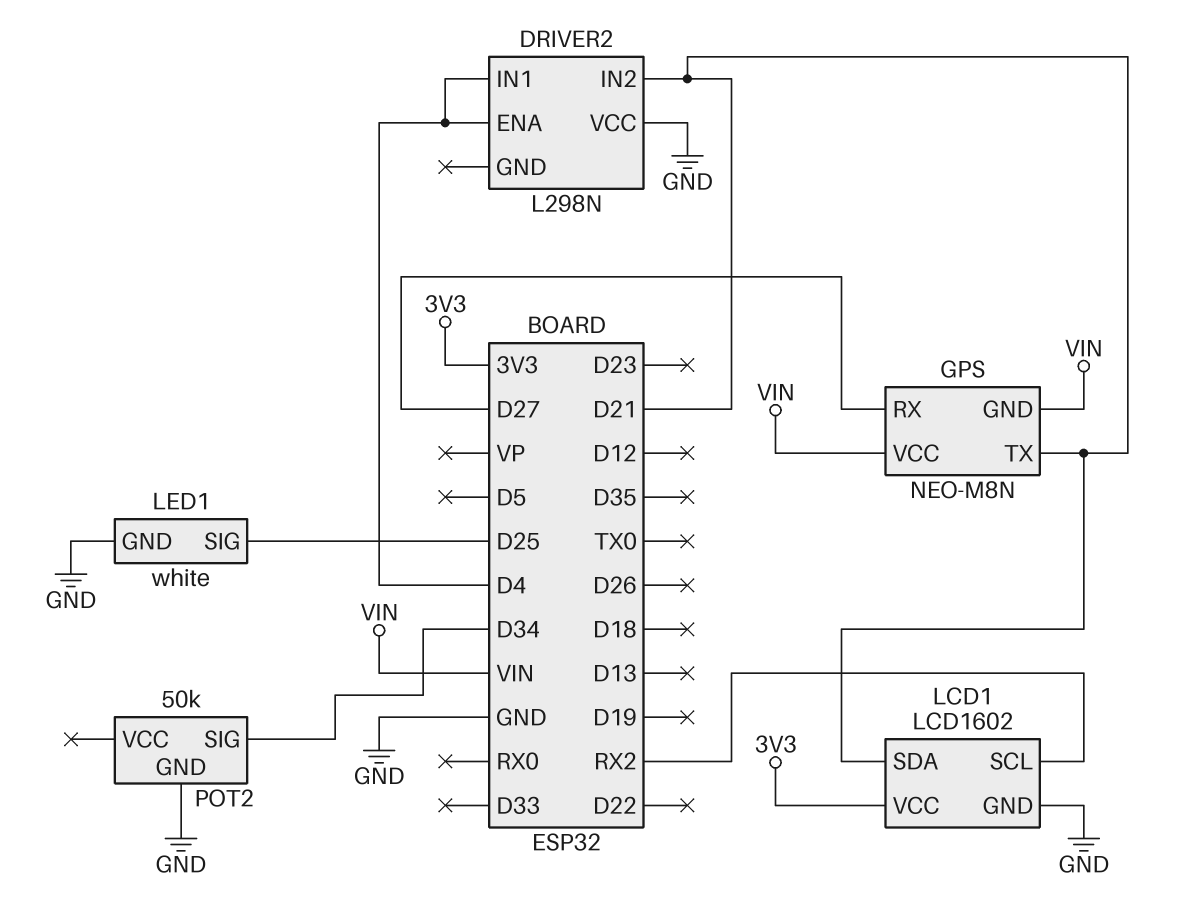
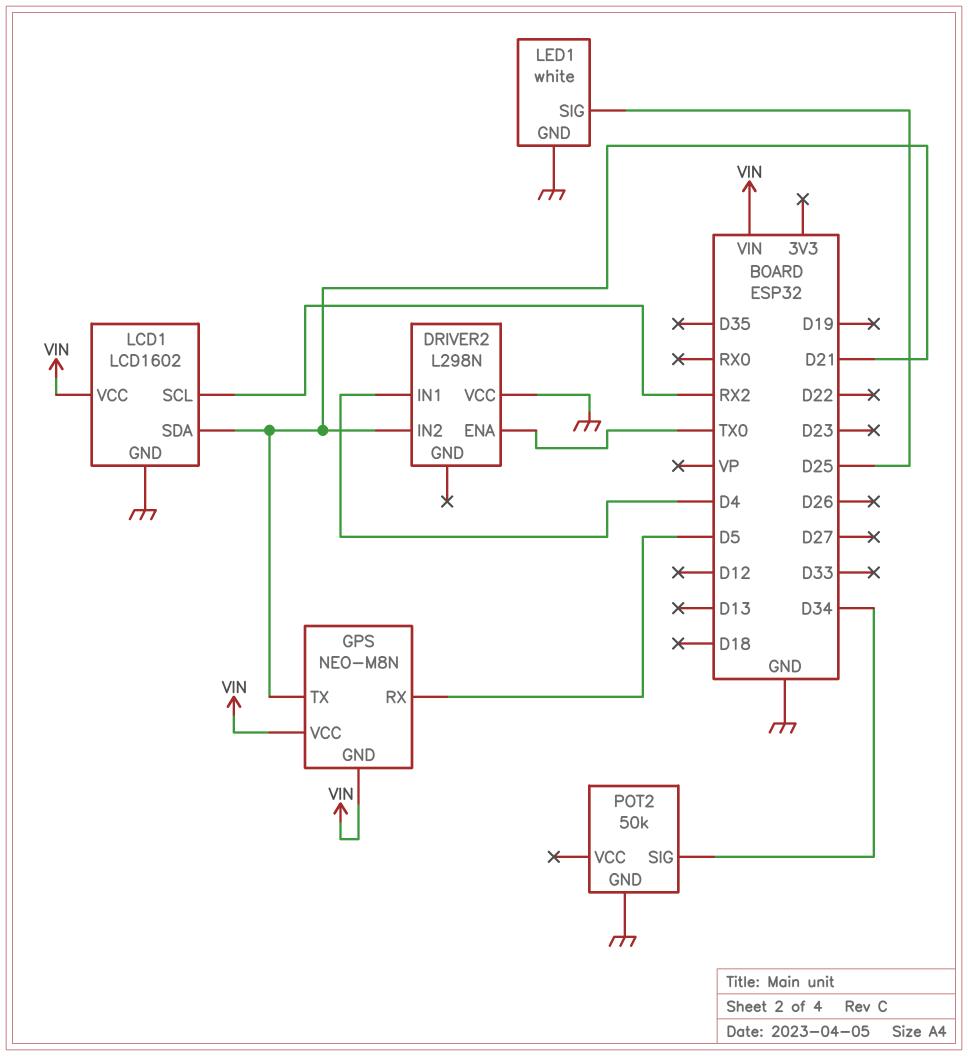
DRIVER2 pin ENA: D4 -> TX0
GPS pin RX: D27 -> D5
LCD1 pin VCC: 3V3 -> VIN

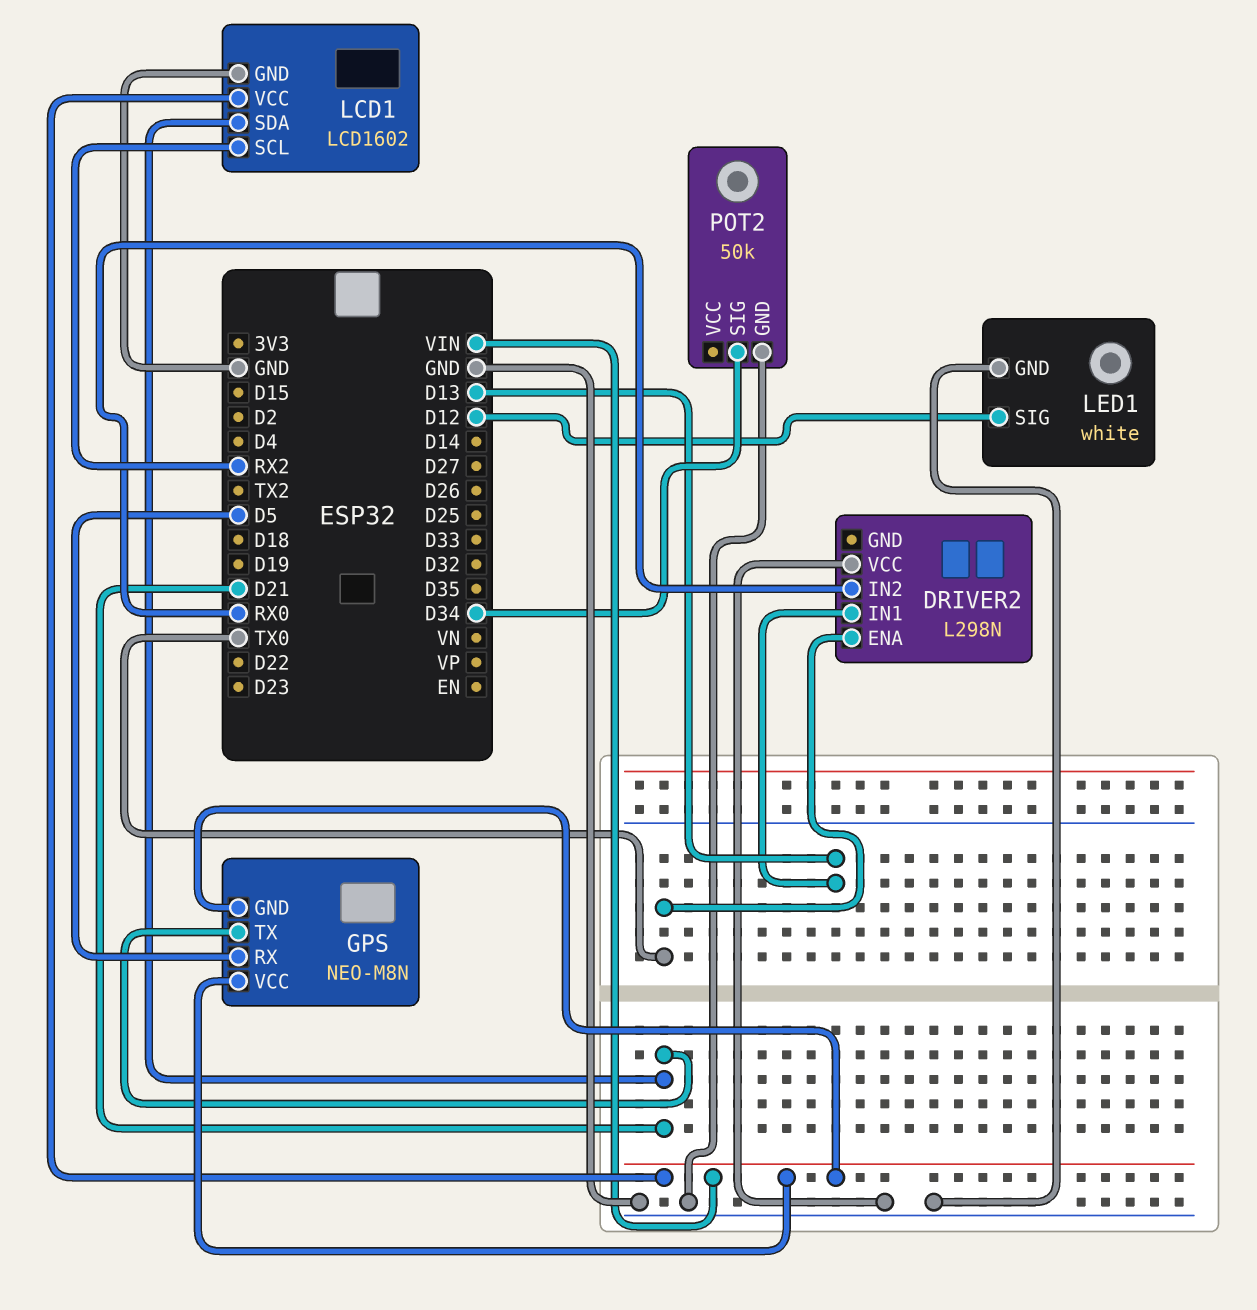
DRIVER2 pin IN1: D4 -> D13
DRIVER2 pin IN2: D21 -> RX0
LED1 pin SIG: D25 -> D12

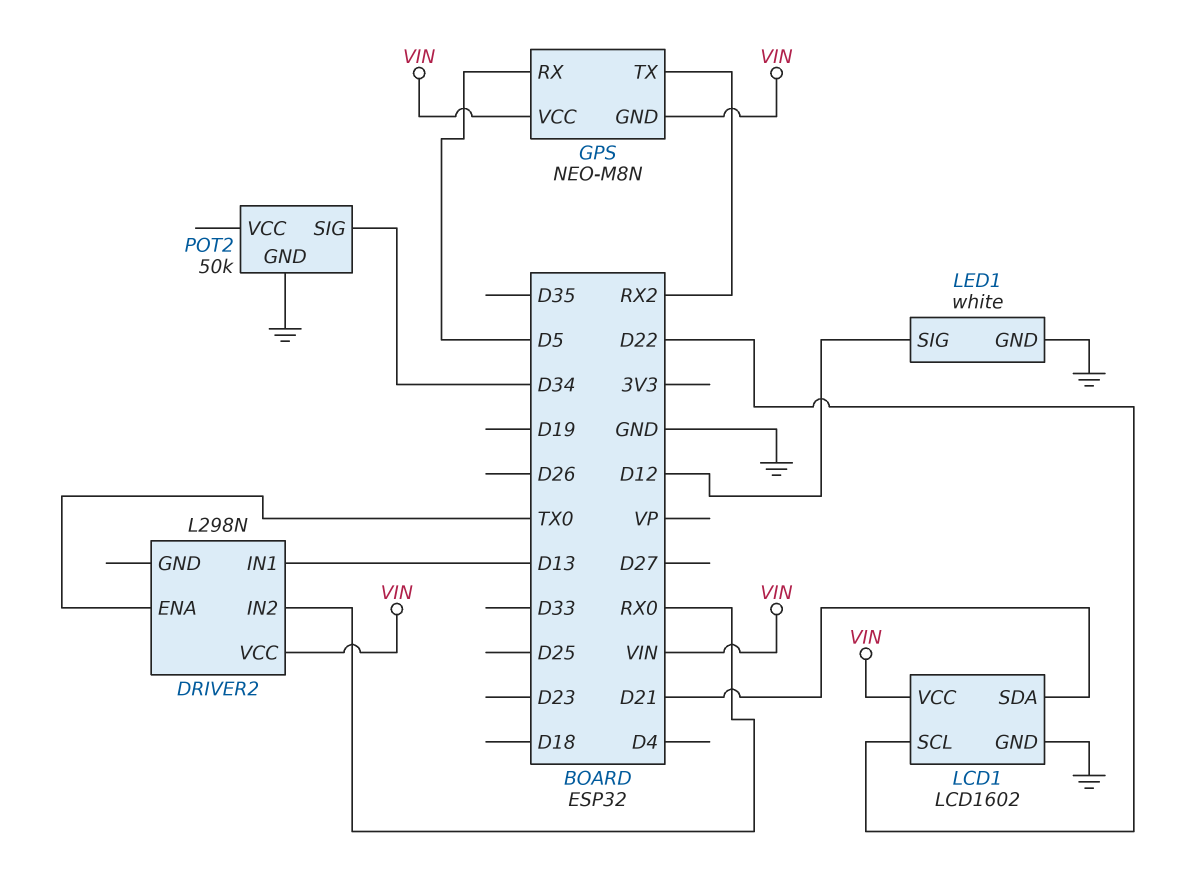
DRIVER2 pin VCC: GND -> VIN
GPS pin TX: D21 -> RX2
LCD1 pin SCL: RX2 -> D22

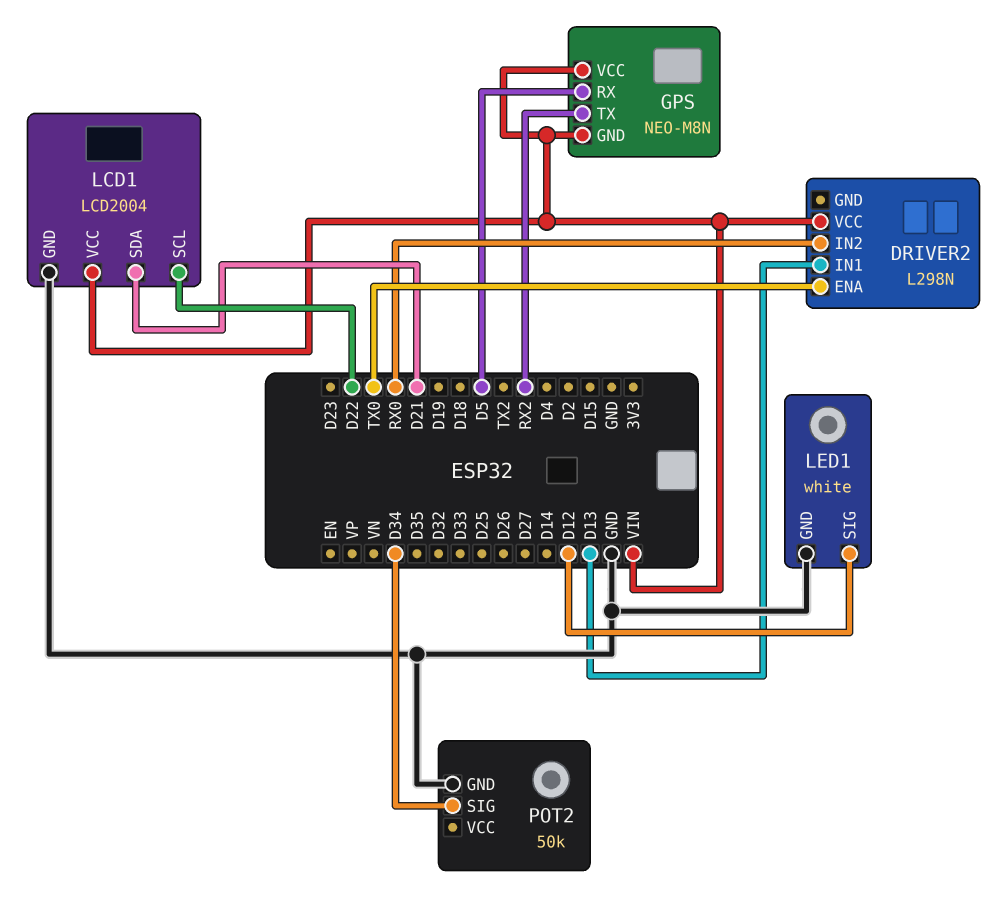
LCD1: LCD1602 -> LCD2004

